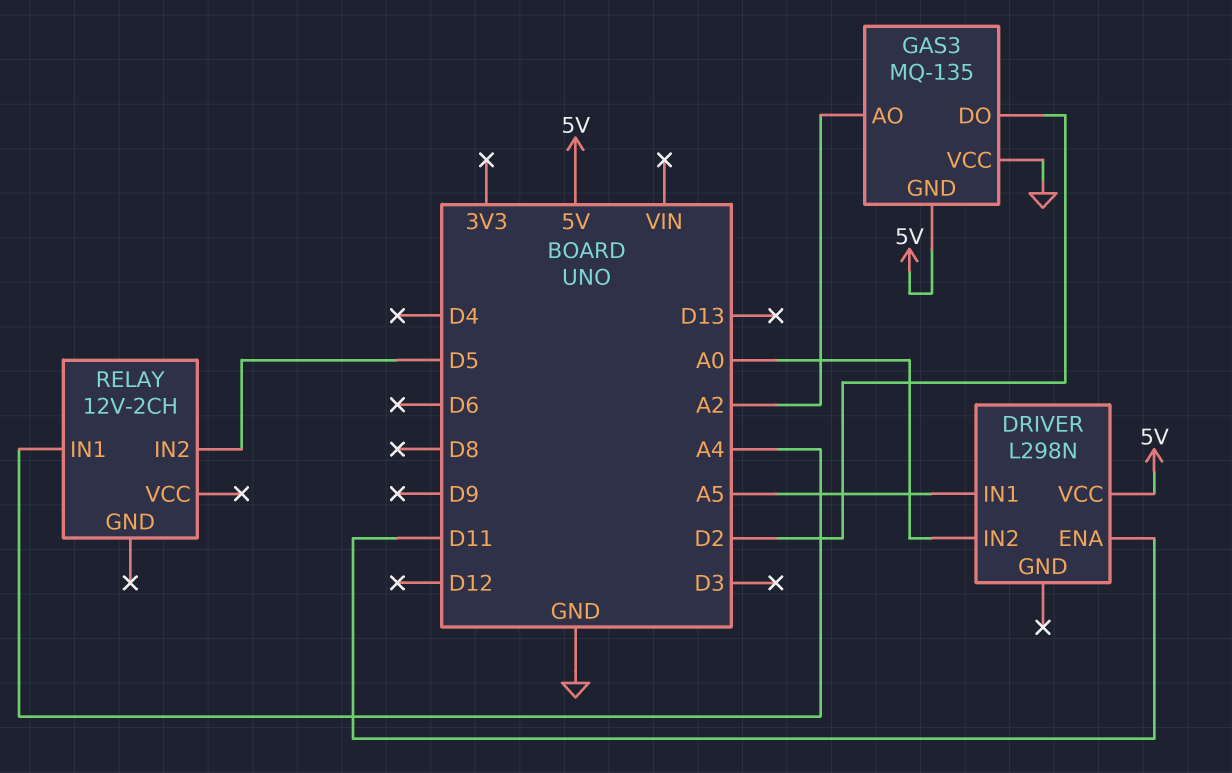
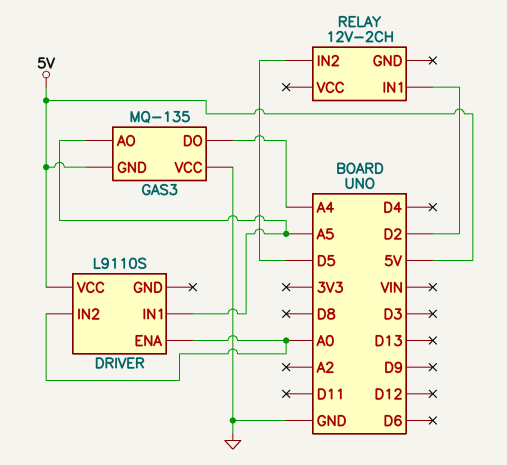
DRIVER: L298N -> L9110S
DRIVER pin ENA: D11 -> A0
GAS3 pin AO: A2 -> A5
GAS3 pin DO: D2 -> A4
RELAY pin IN1: A4 -> D2

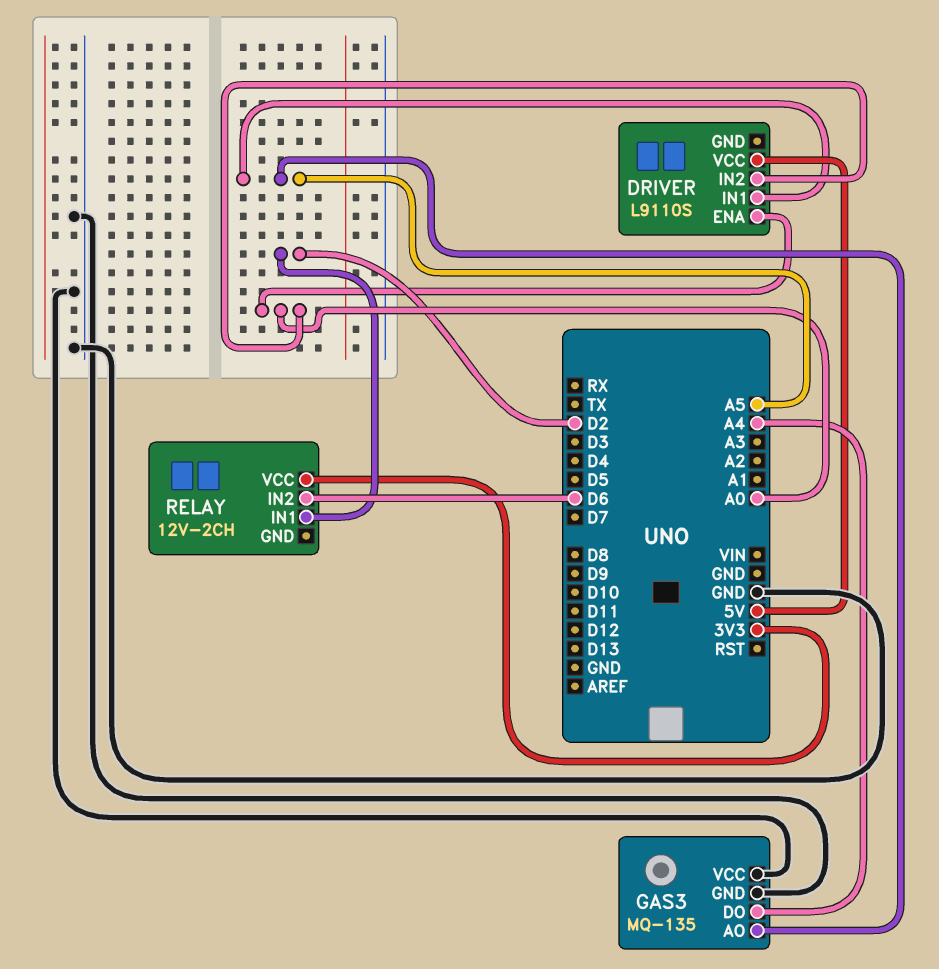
GAS3 pin GND: 5V -> GND
RELAY pin IN2: D5 -> D6
RELAY pin VCC: none -> 3V3

